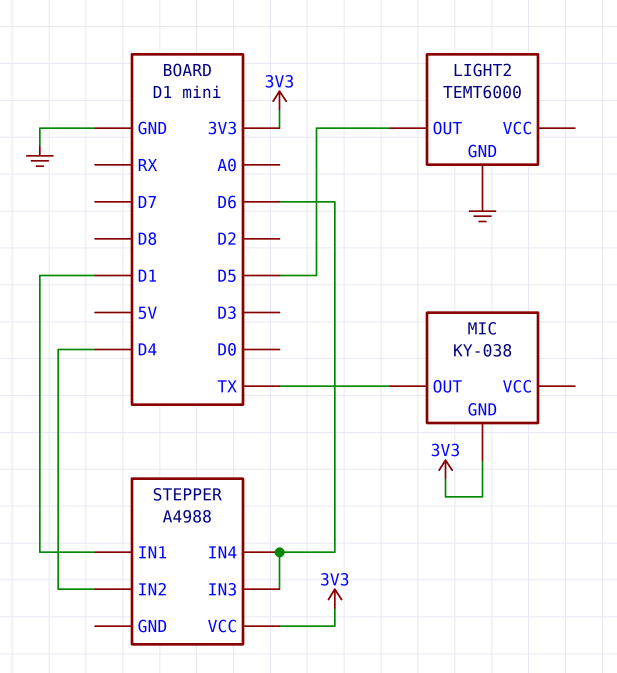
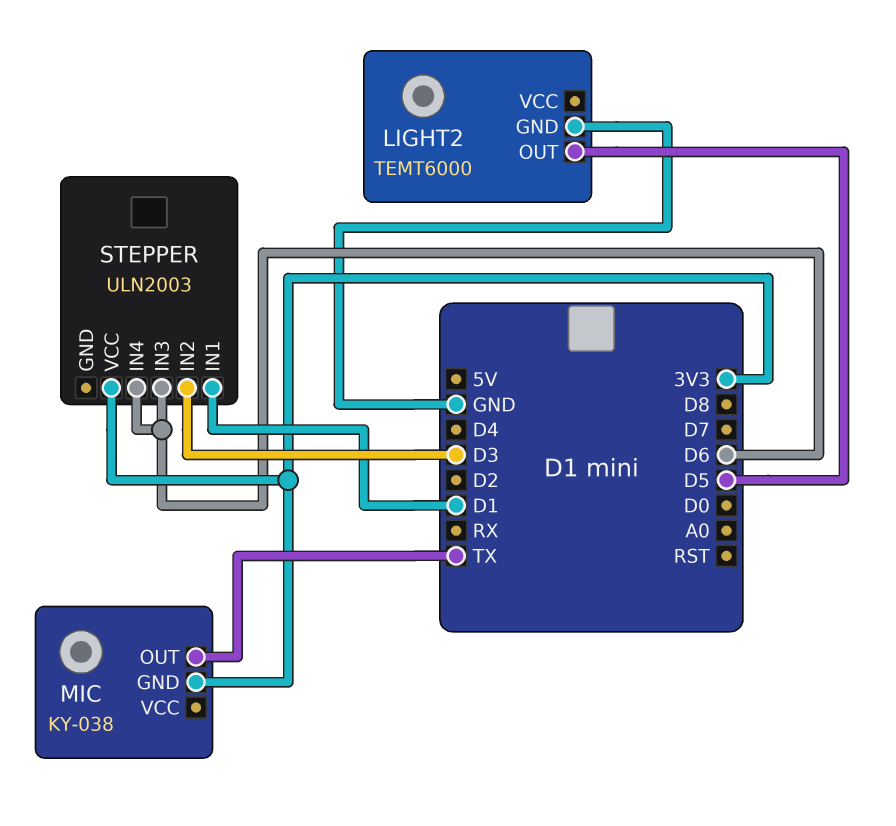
STEPPER: A4988 -> ULN2003
STEPPER pin IN2: D4 -> D3

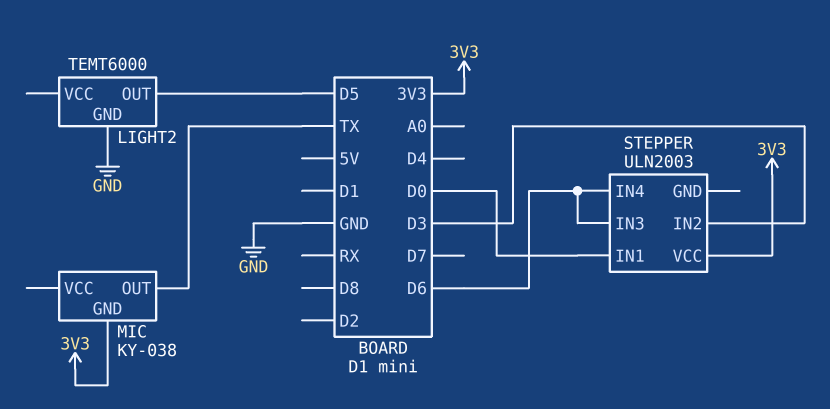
STEPPER pin IN1: D1 -> D0

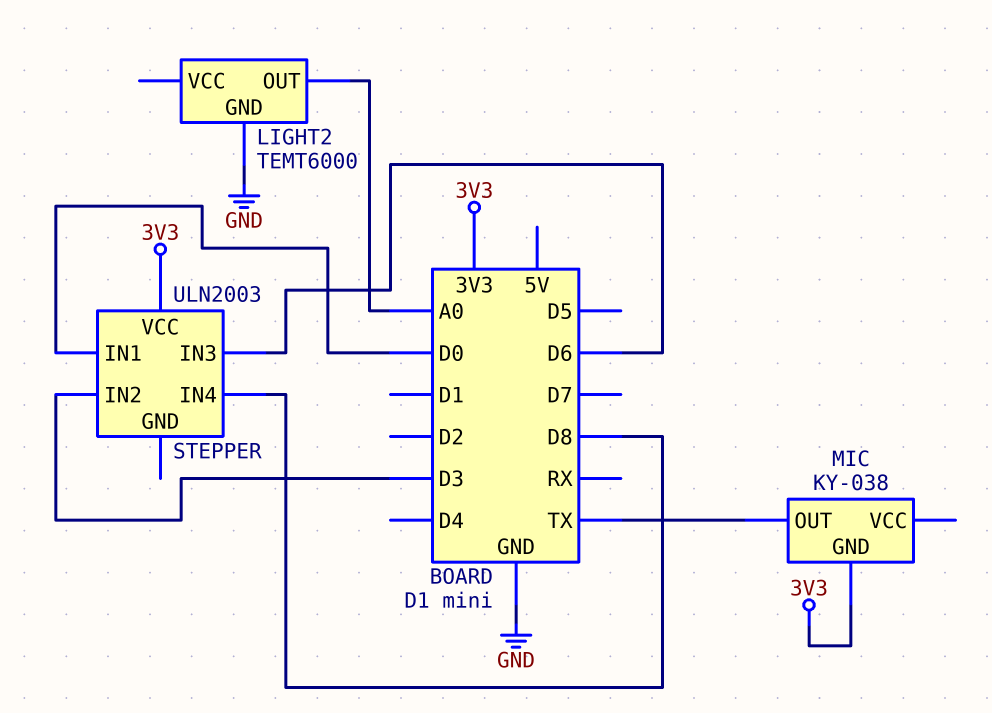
LIGHT2 pin OUT: D5 -> A0
STEPPER pin IN4: D6 -> D8

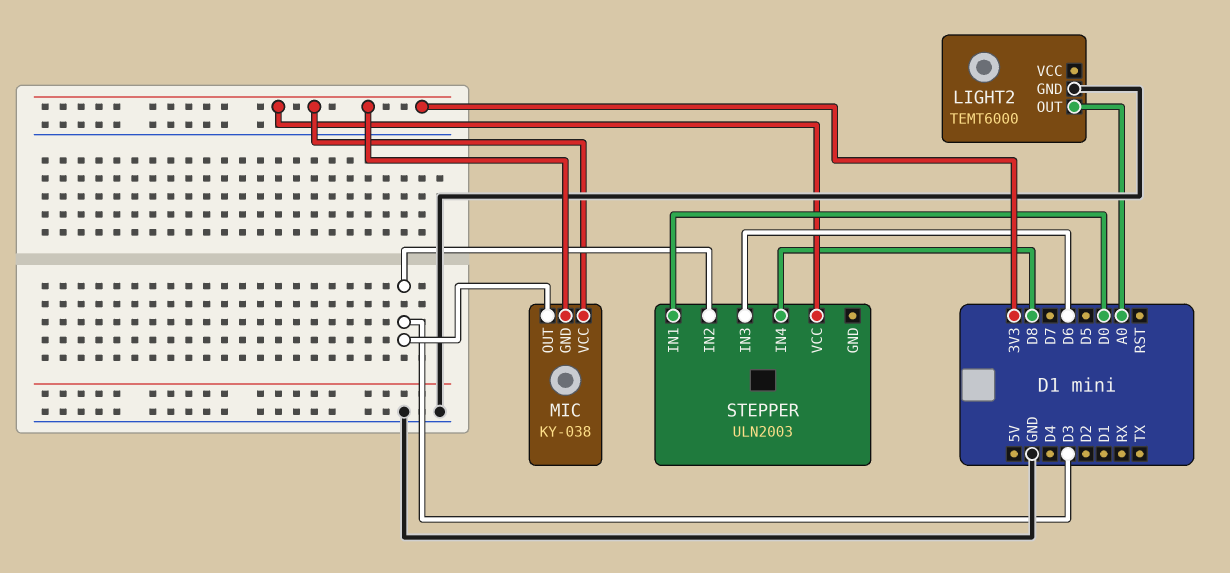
MIC pin OUT: TX -> D3
MIC pin VCC: none -> 3V3

